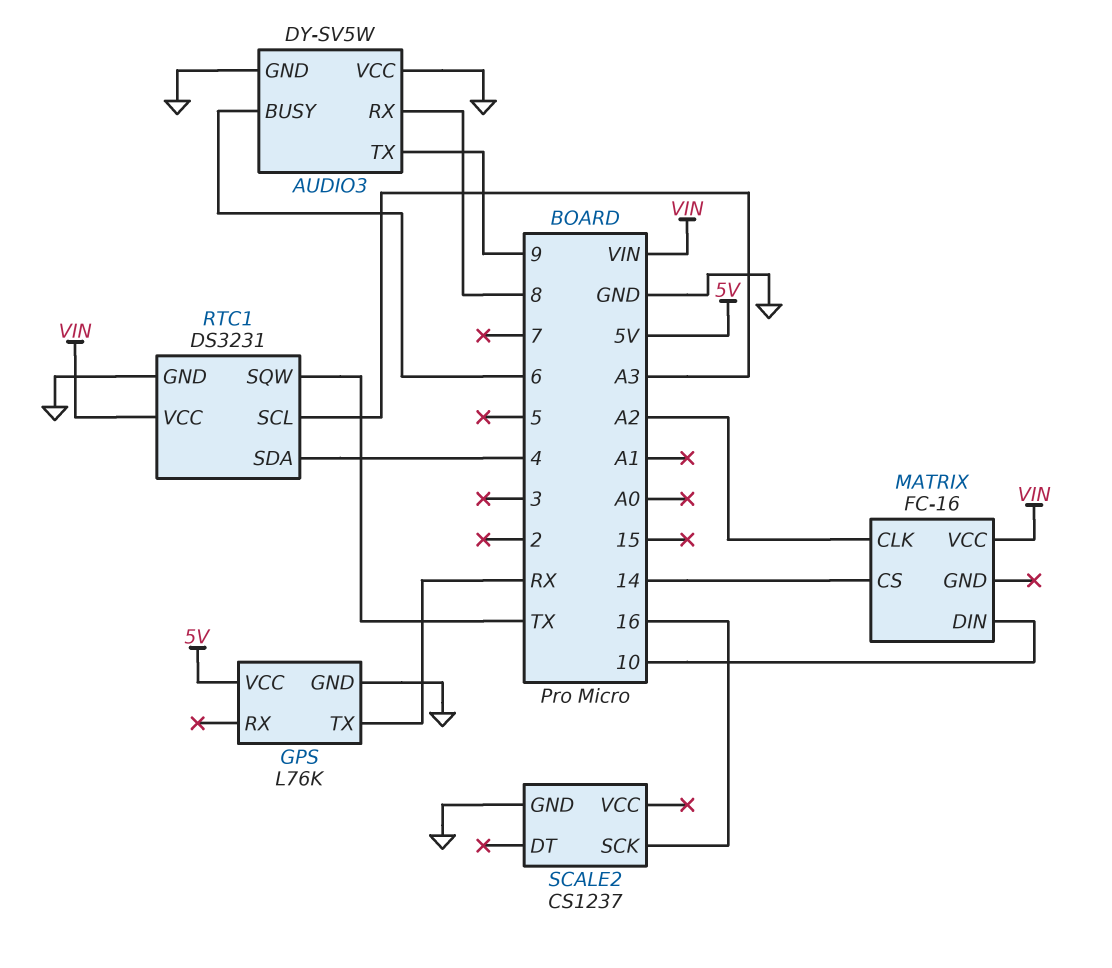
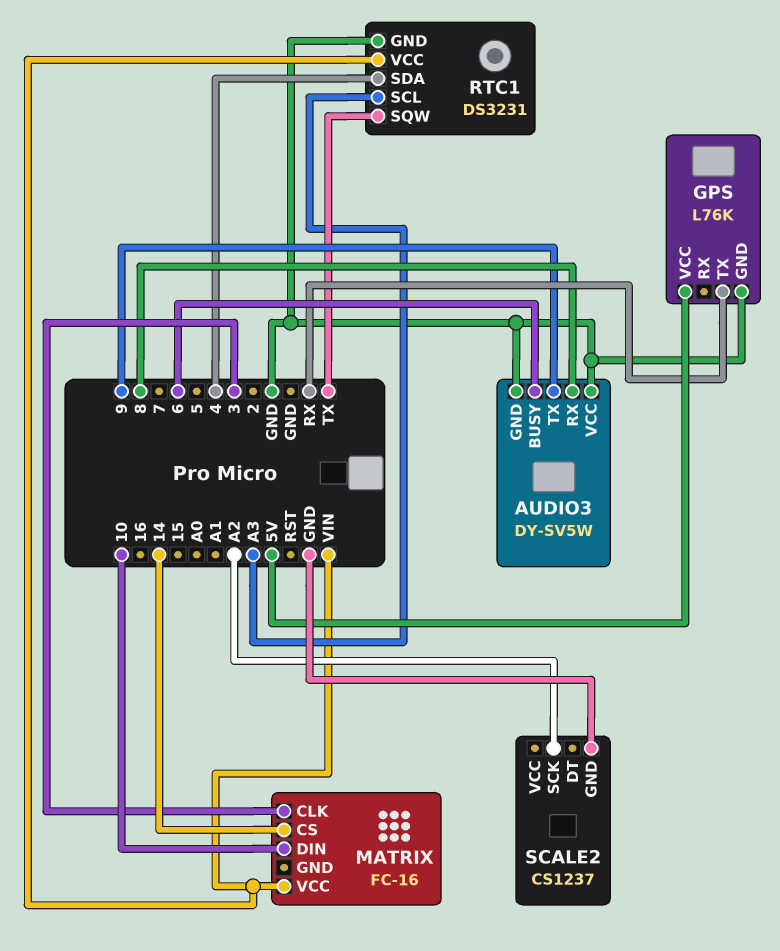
MATRIX pin CLK: A2 -> 3
SCALE2 pin SCK: 16 -> A2

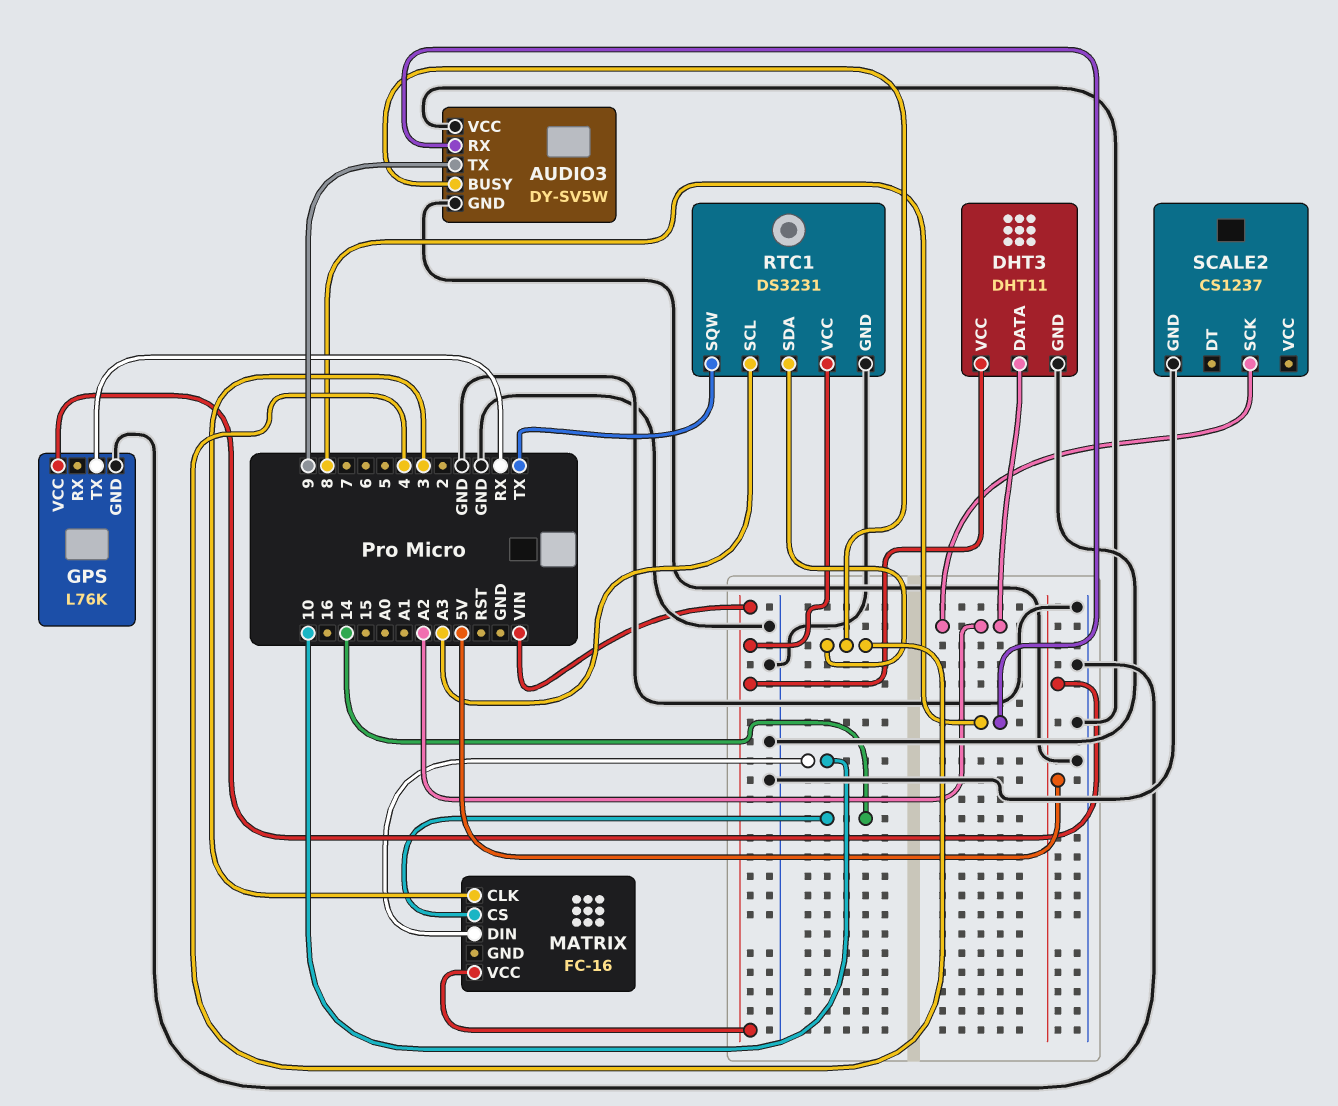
AUDIO3 pin BUSY: 6 -> 4
DHT3: none -> DHT11
DHT3 pin DATA: none -> A2
DHT3 pin GND: none -> GND
DHT3 pin VCC: none -> VIN

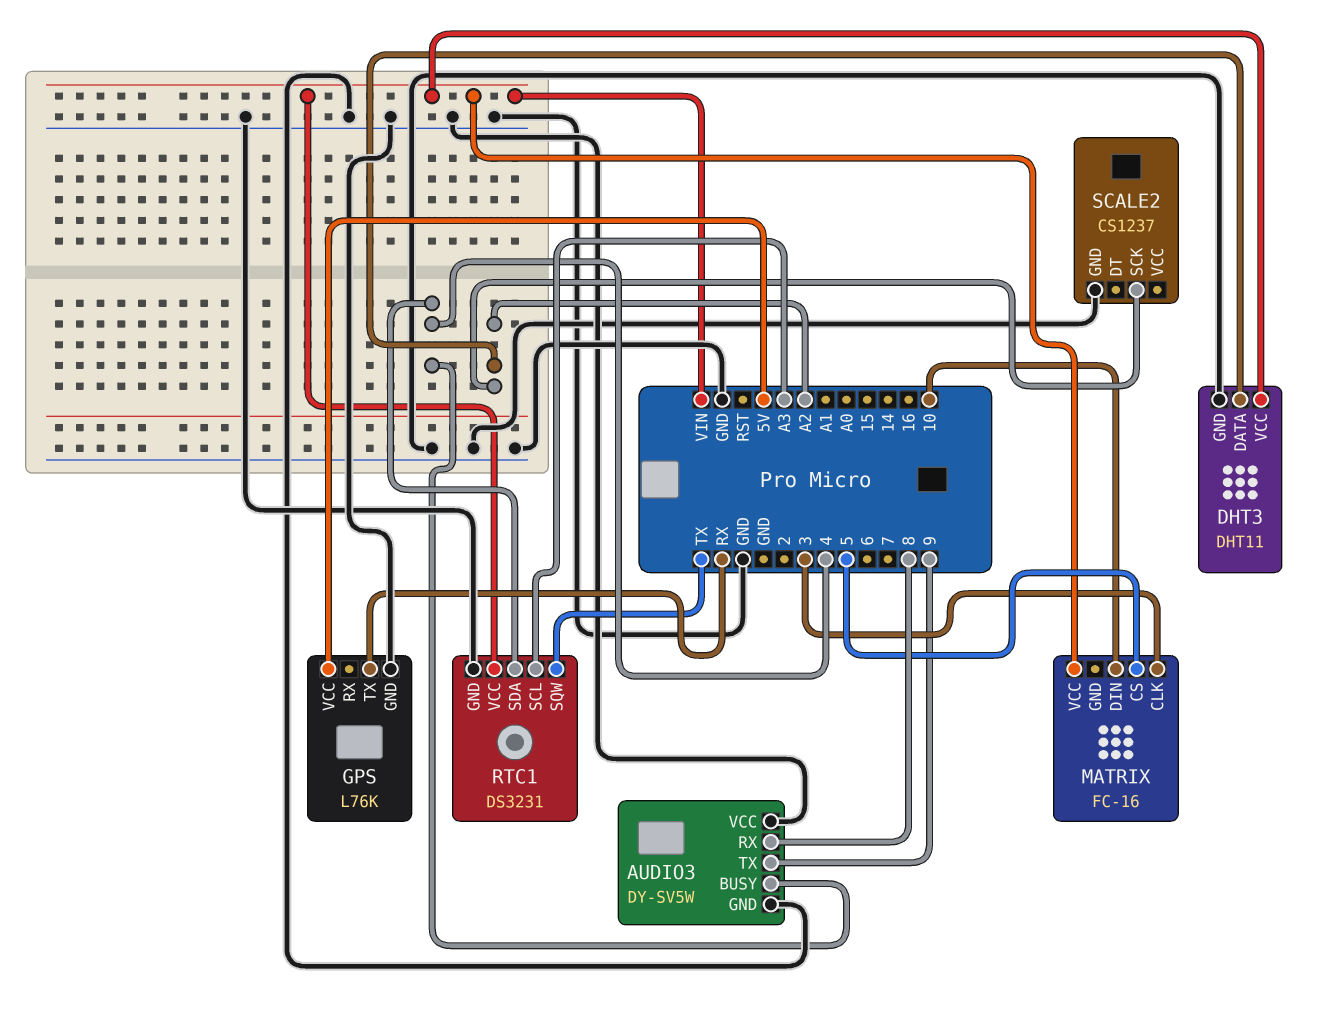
MATRIX pin CS: 14 -> 5

